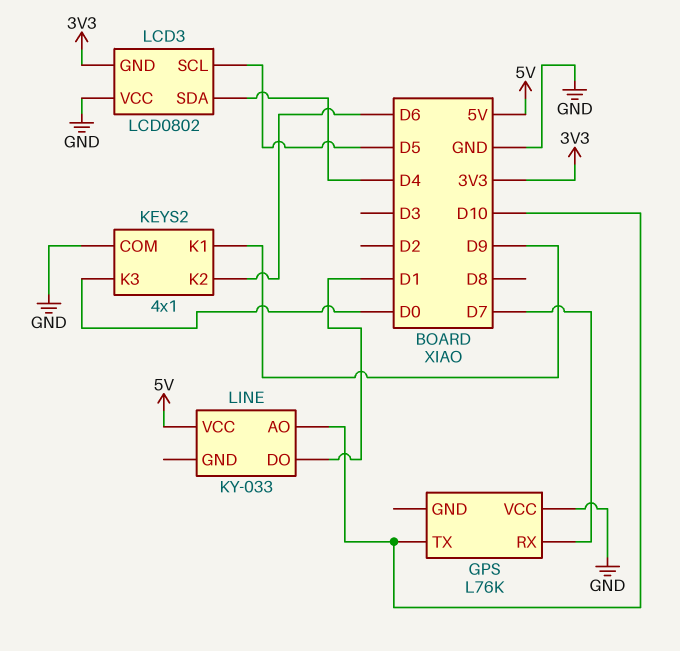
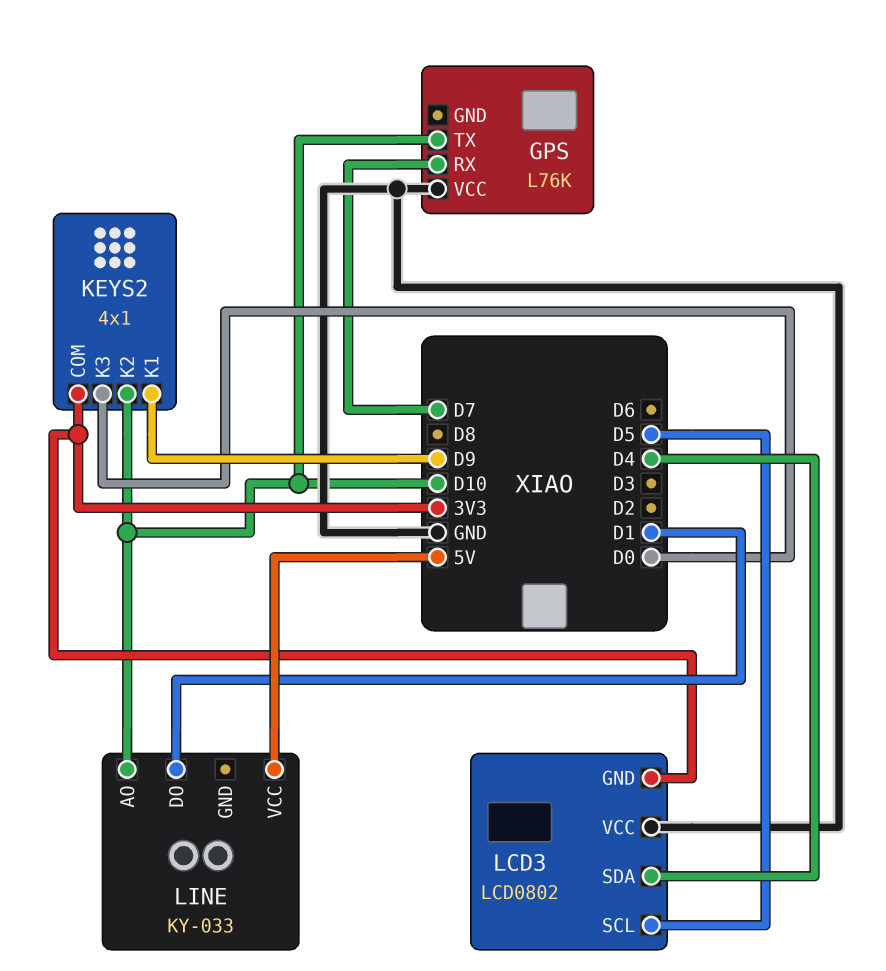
KEYS2 pin COM: GND -> 3V3
KEYS2 pin K2: D6 -> D10

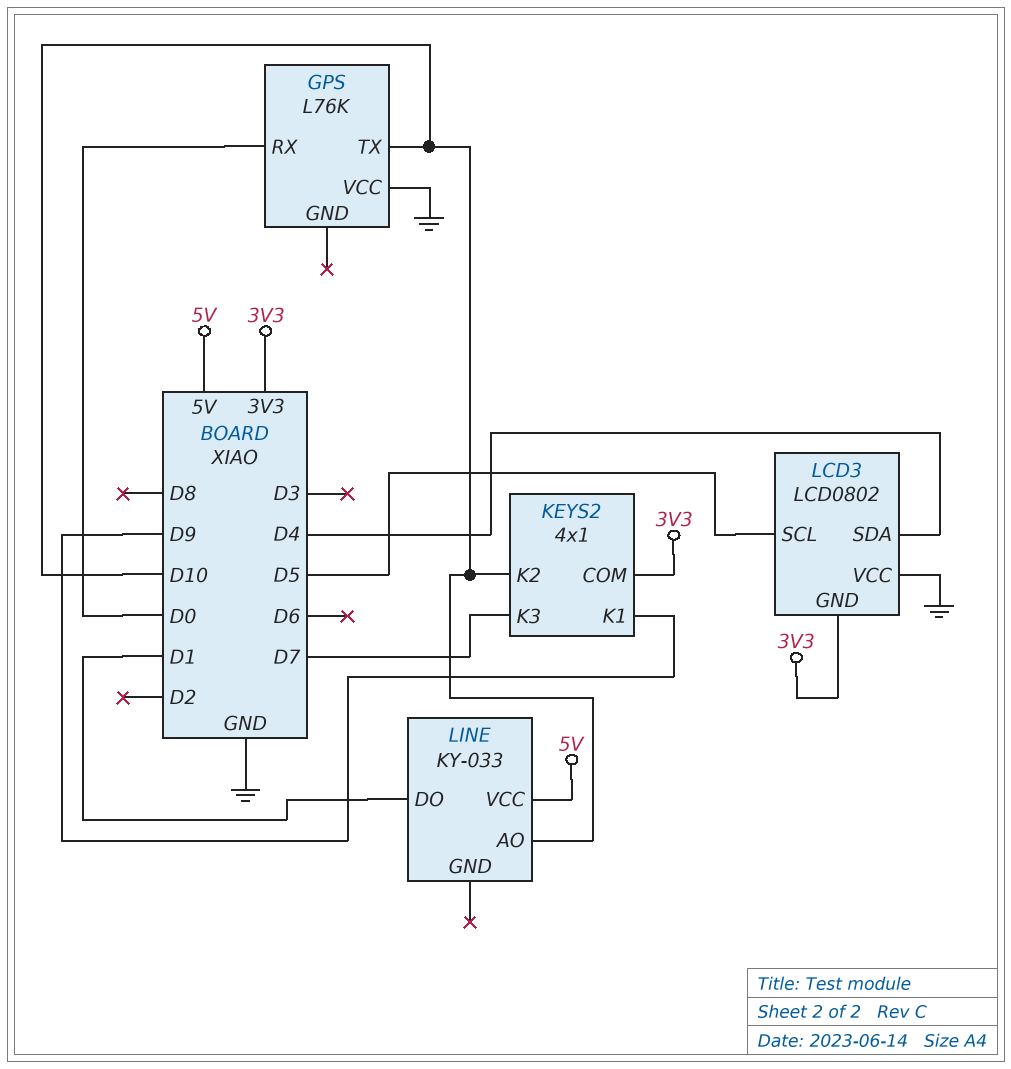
GPS pin RX: D7 -> D0
KEYS2 pin K3: D0 -> D7

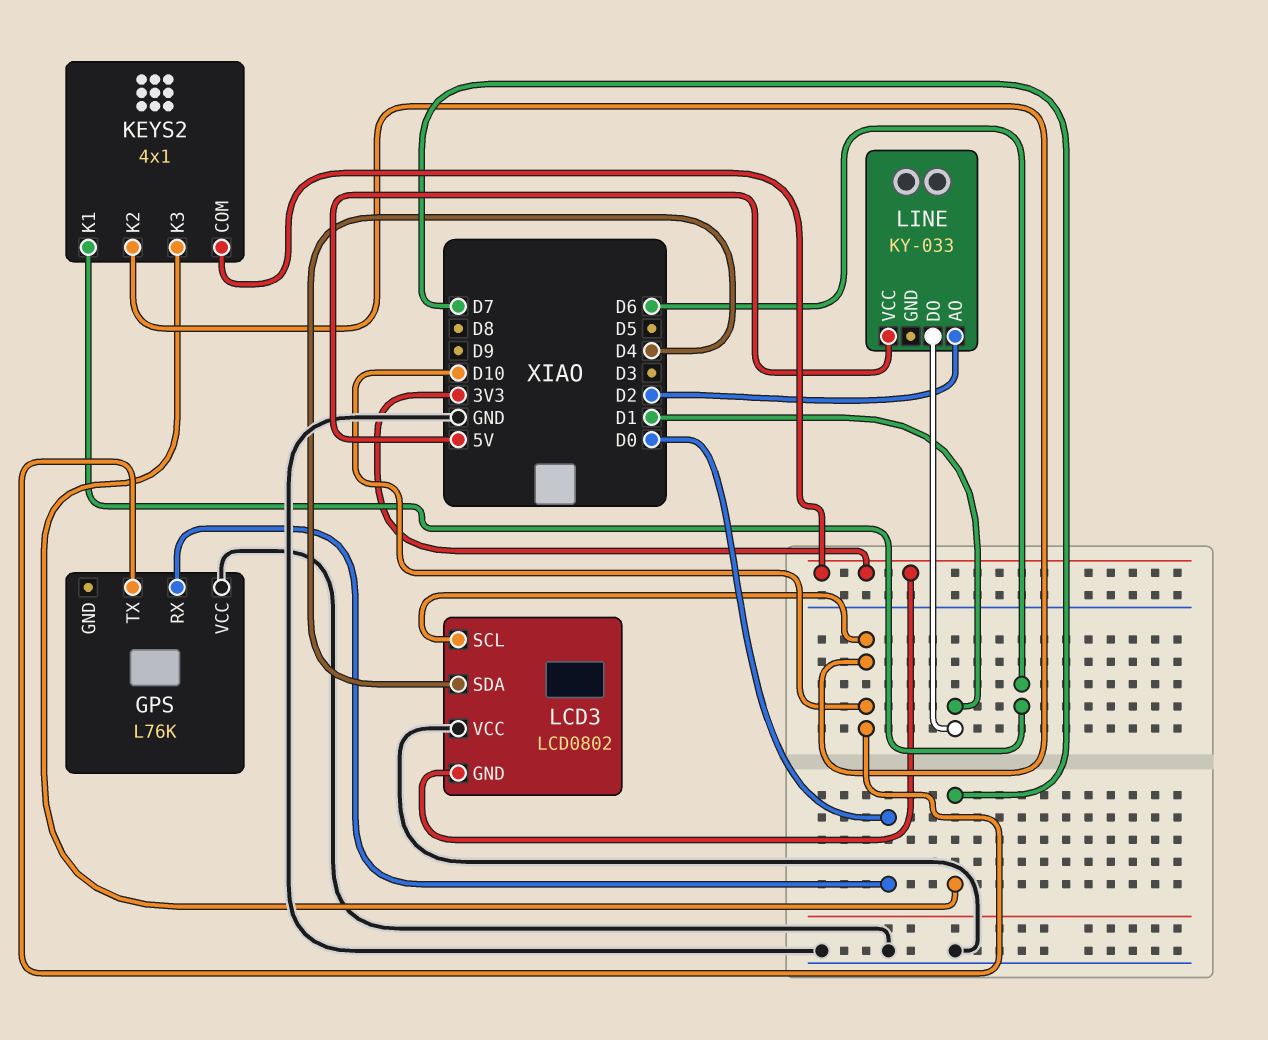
KEYS2 pin K1: D9 -> D6
LCD3 pin SCL: D5 -> D10
LINE pin AO: D10 -> D2

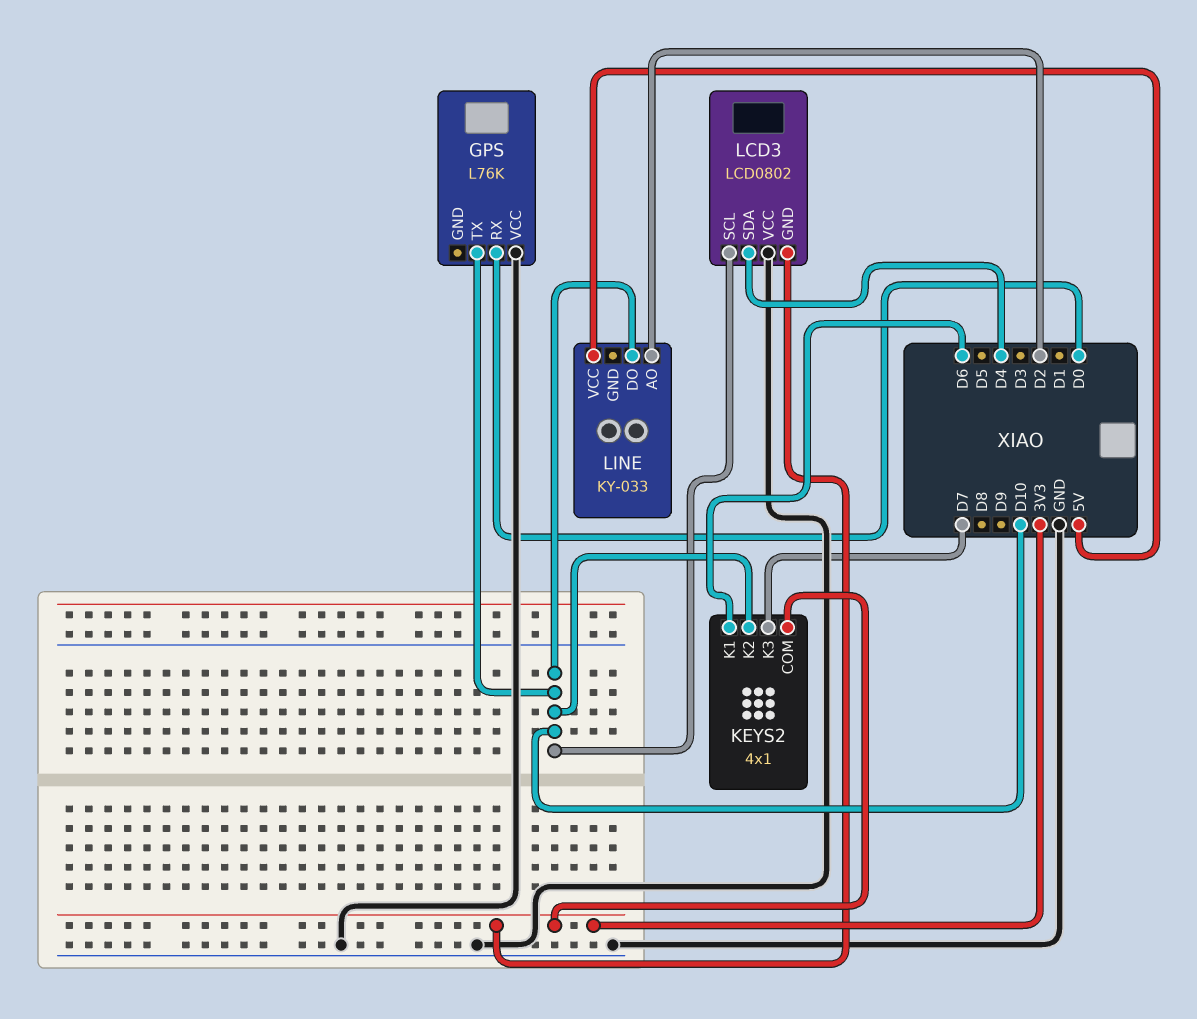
LINE pin DO: D1 -> D10

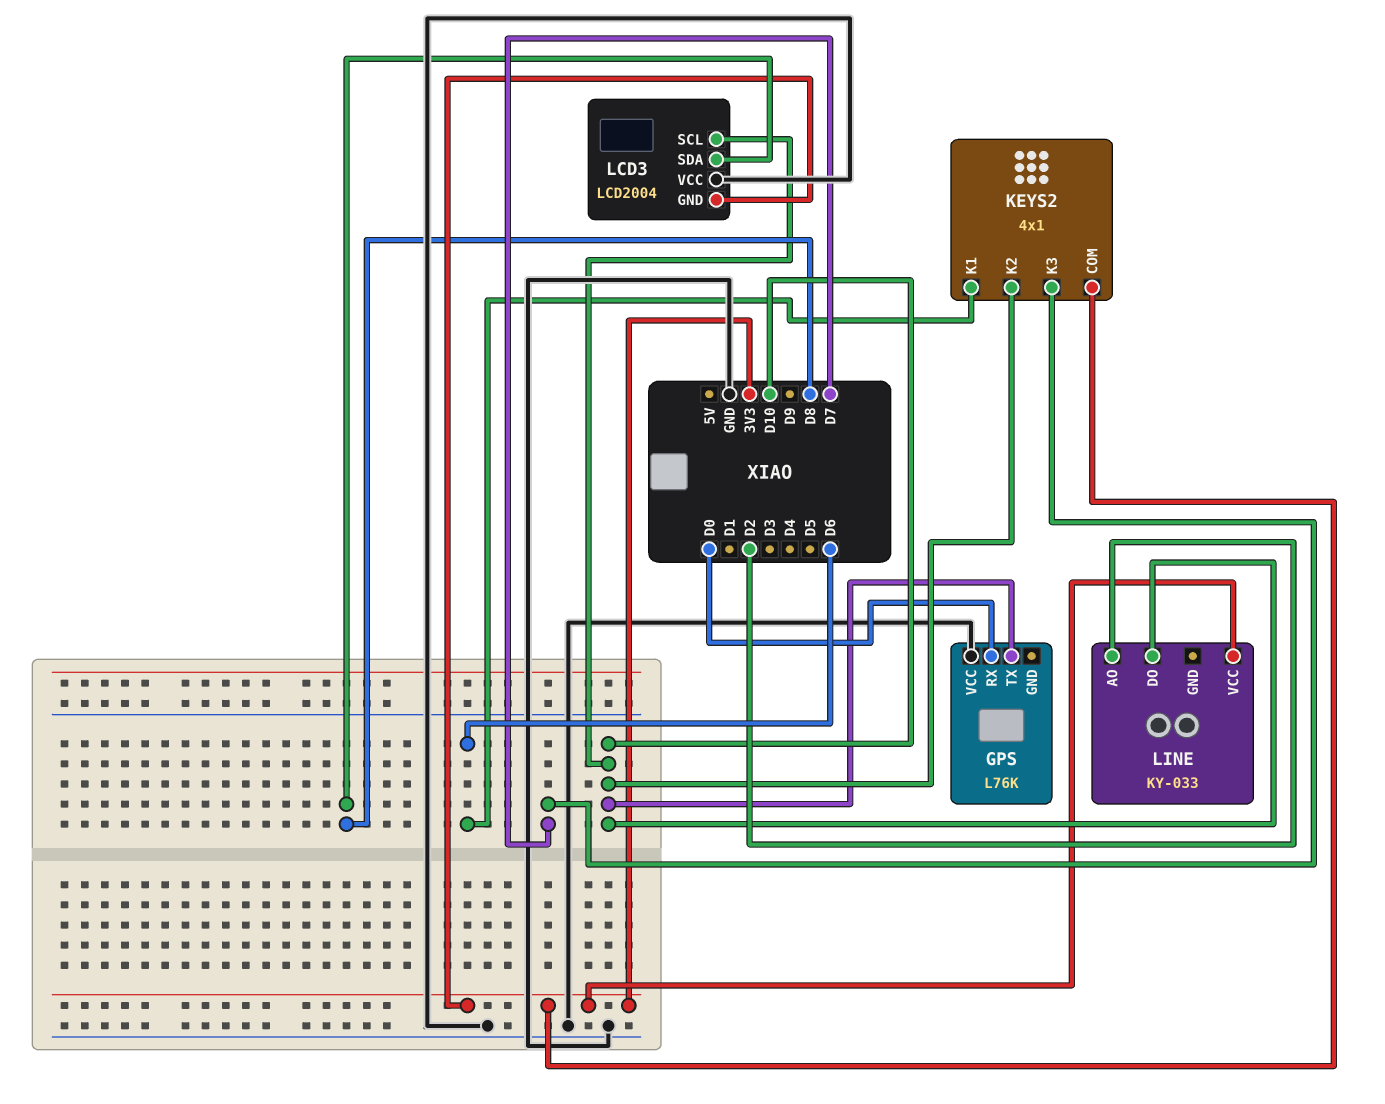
LCD3: LCD0802 -> LCD2004
LCD3 pin SDA: D4 -> D8
LINE pin VCC: 5V -> 3V3

